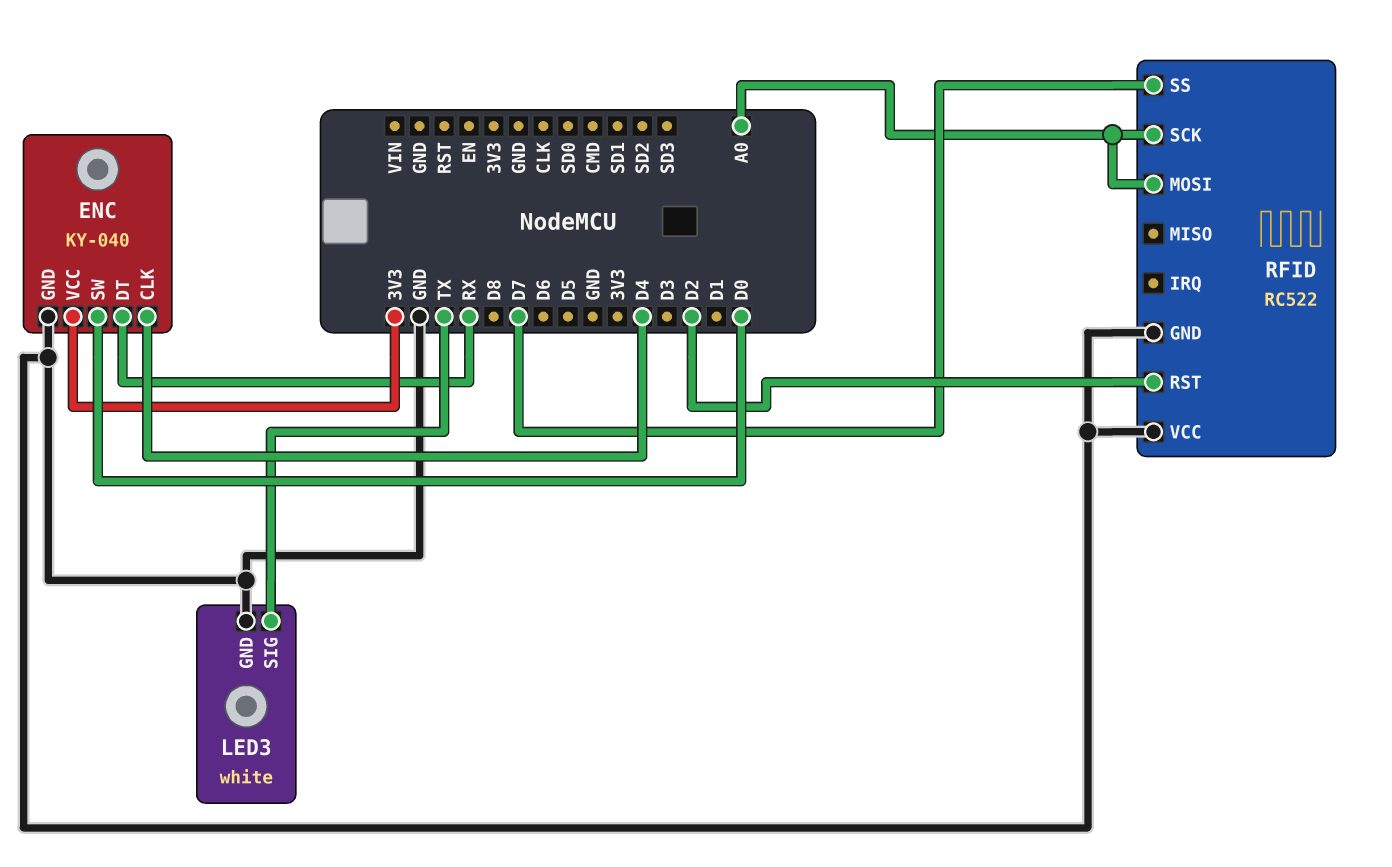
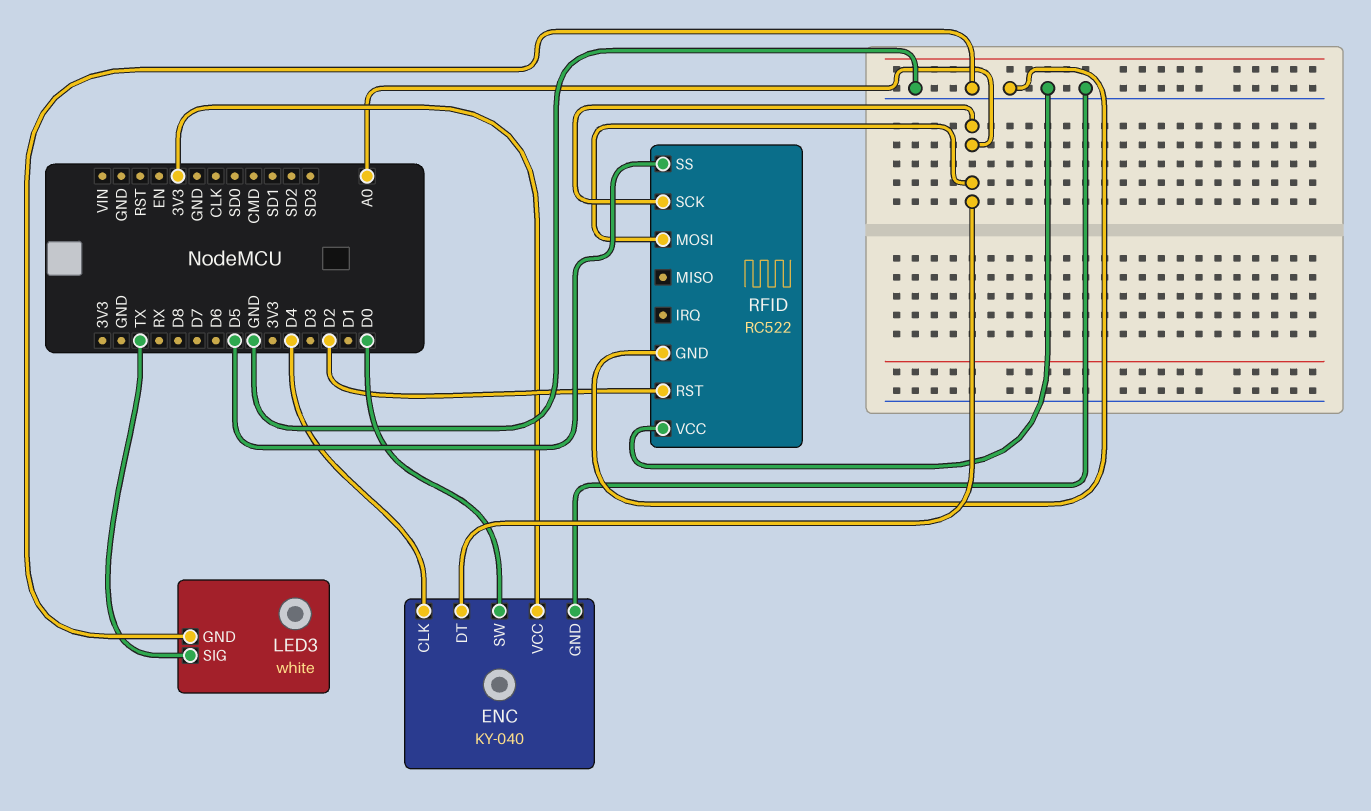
ENC pin DT: RX -> A0
RFID pin SS: D7 -> D5

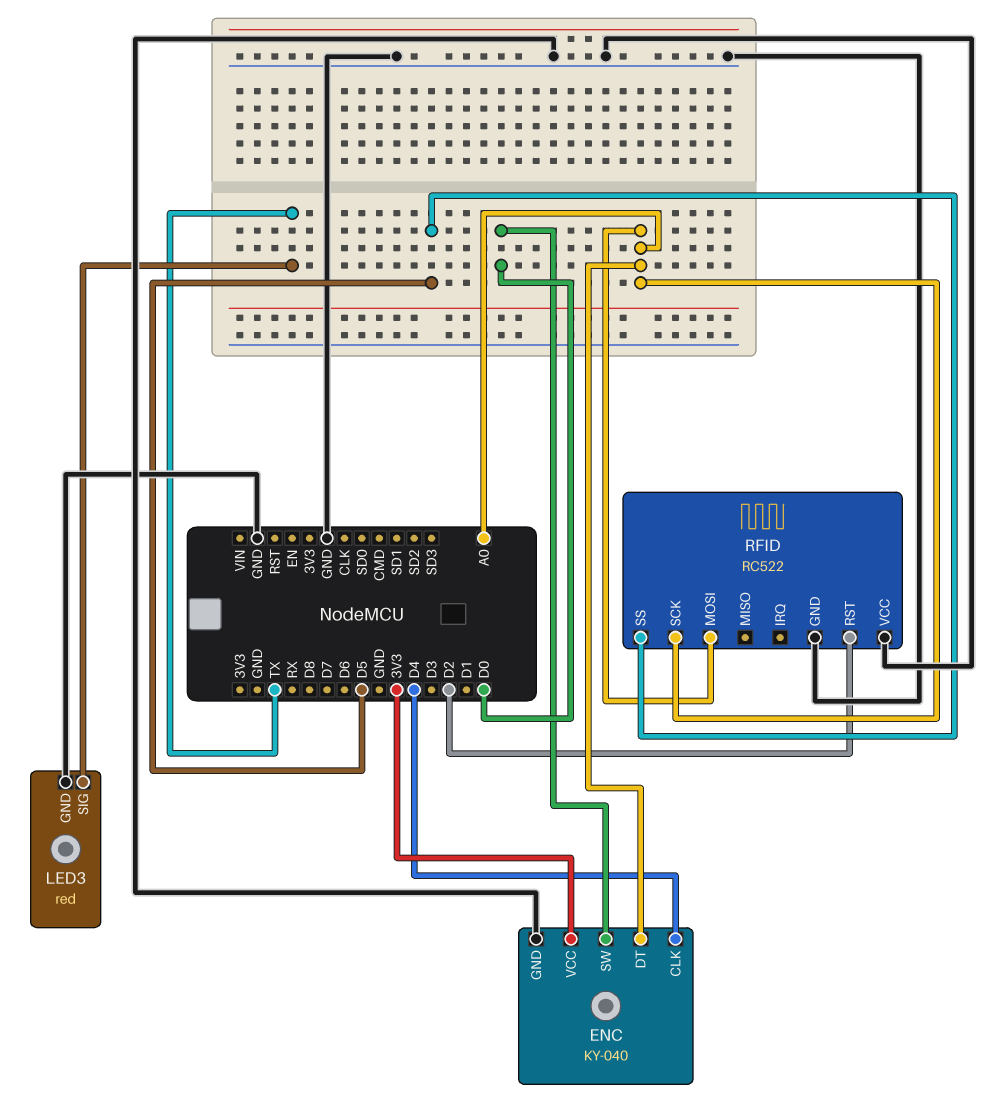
LED3: white -> red

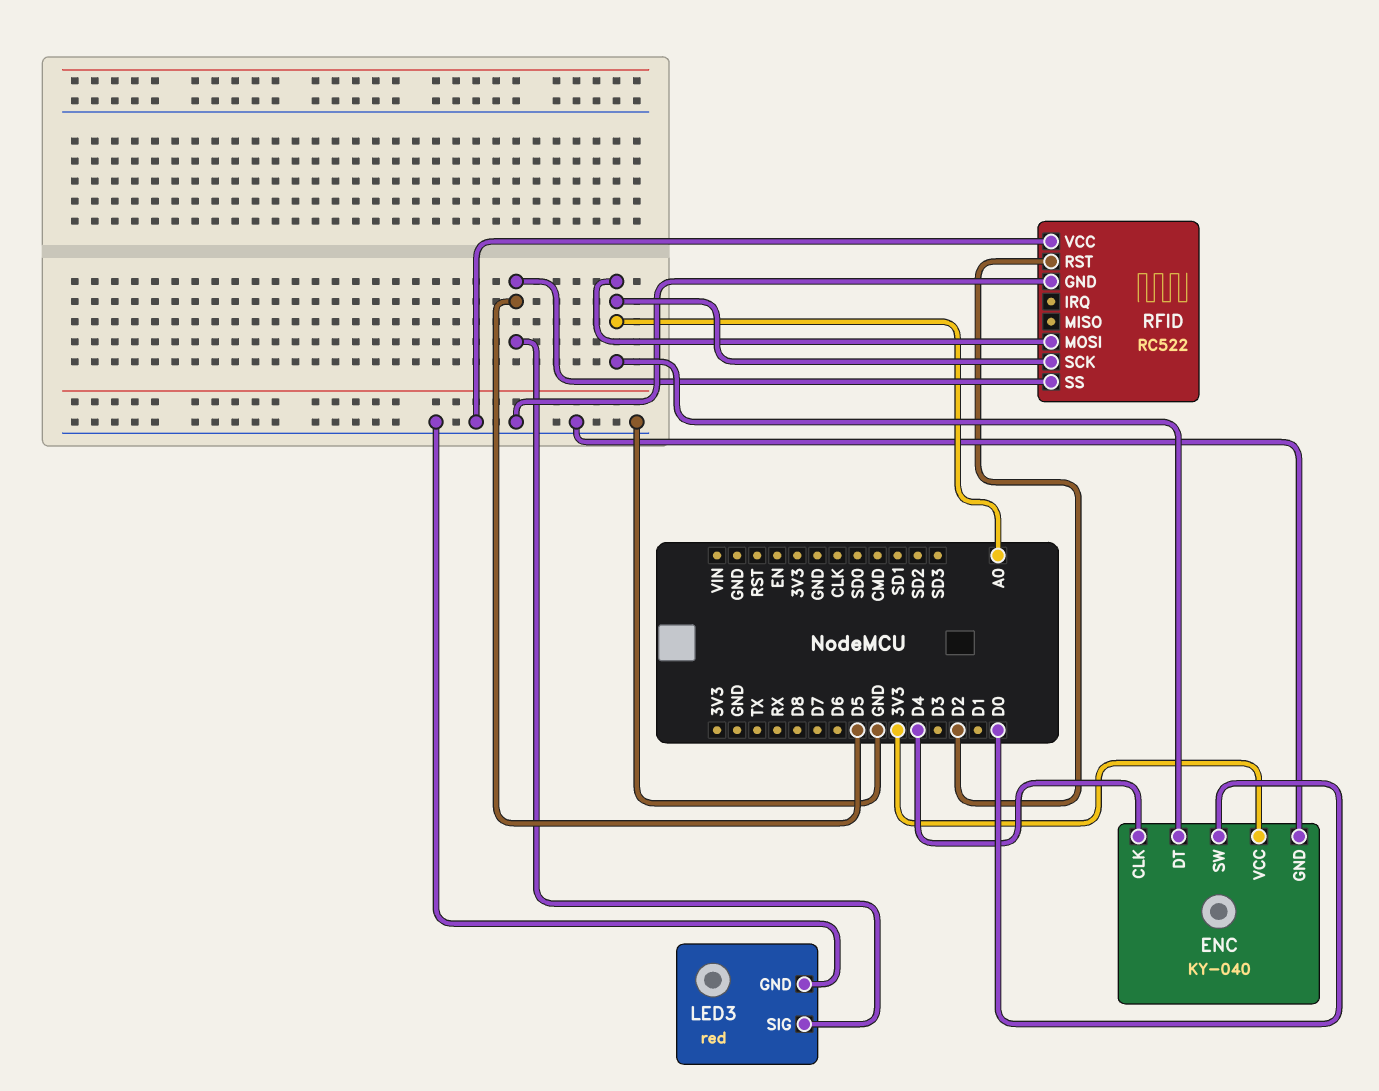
LED3 pin SIG: TX -> D5

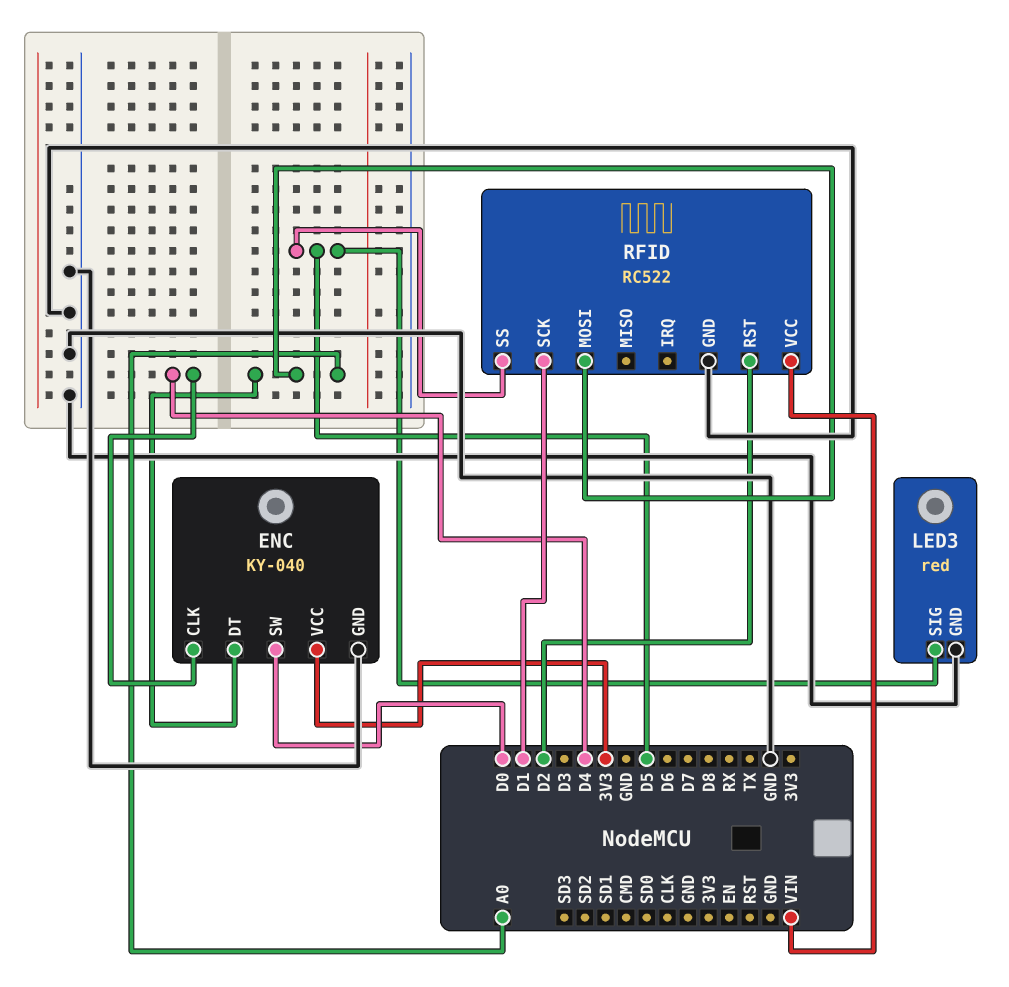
RFID pin SCK: A0 -> D1
RFID pin VCC: GND -> VIN

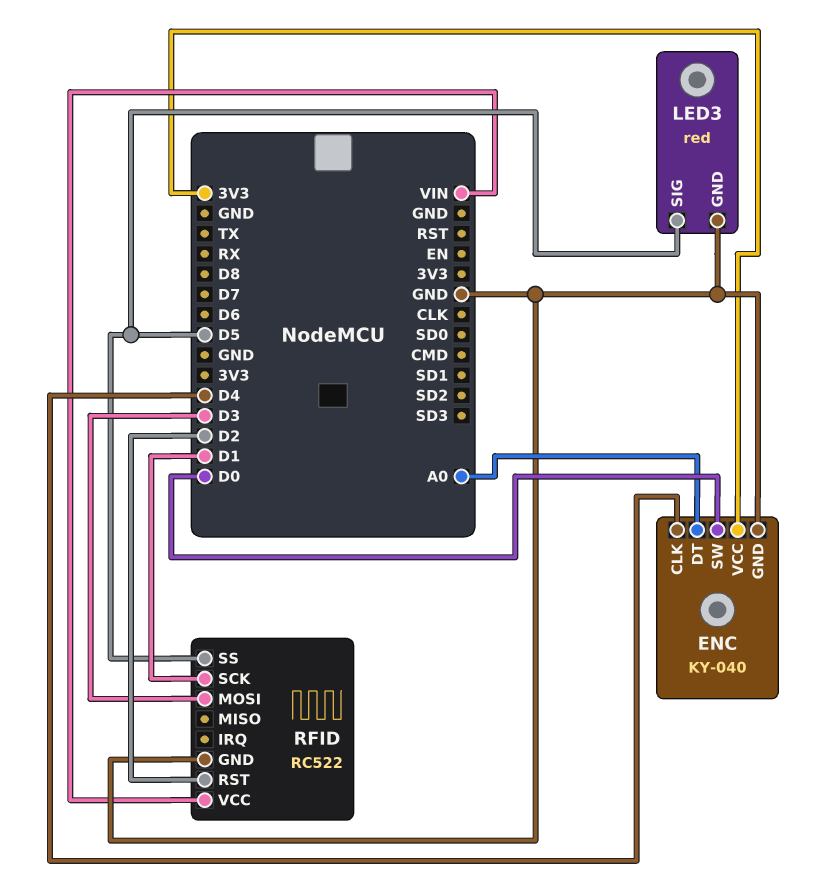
RFID pin MOSI: A0 -> D3

